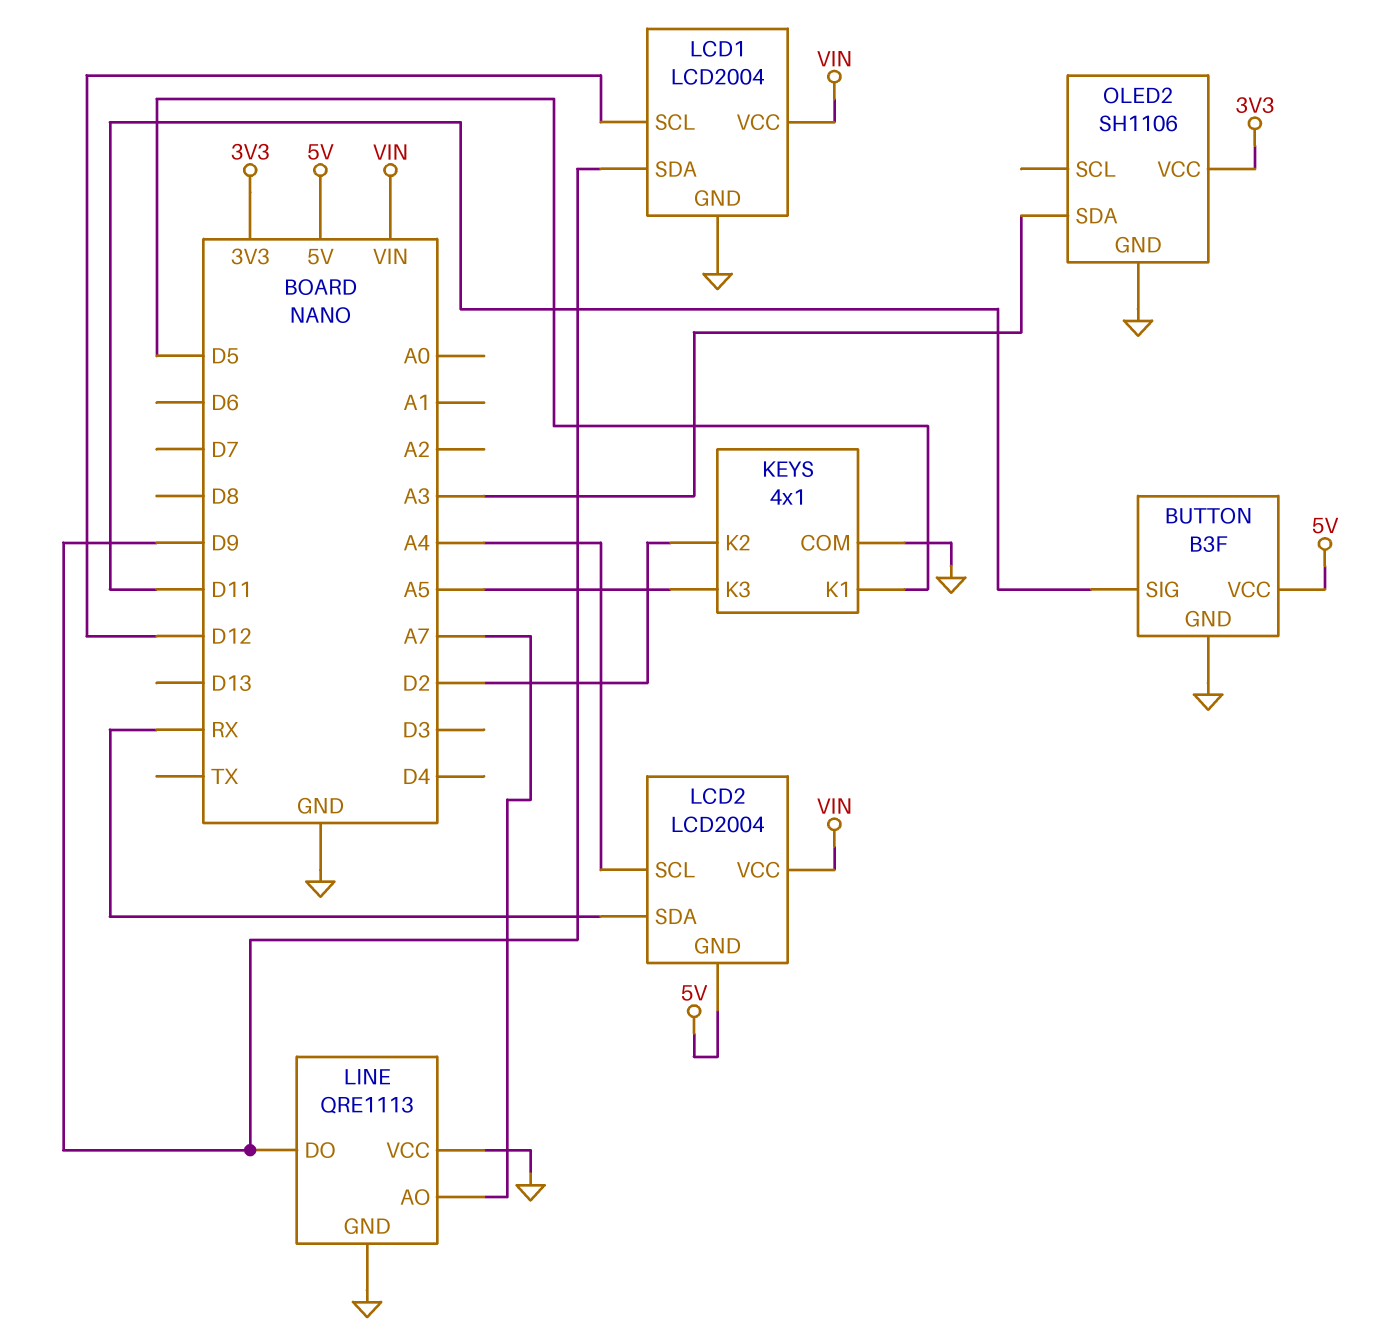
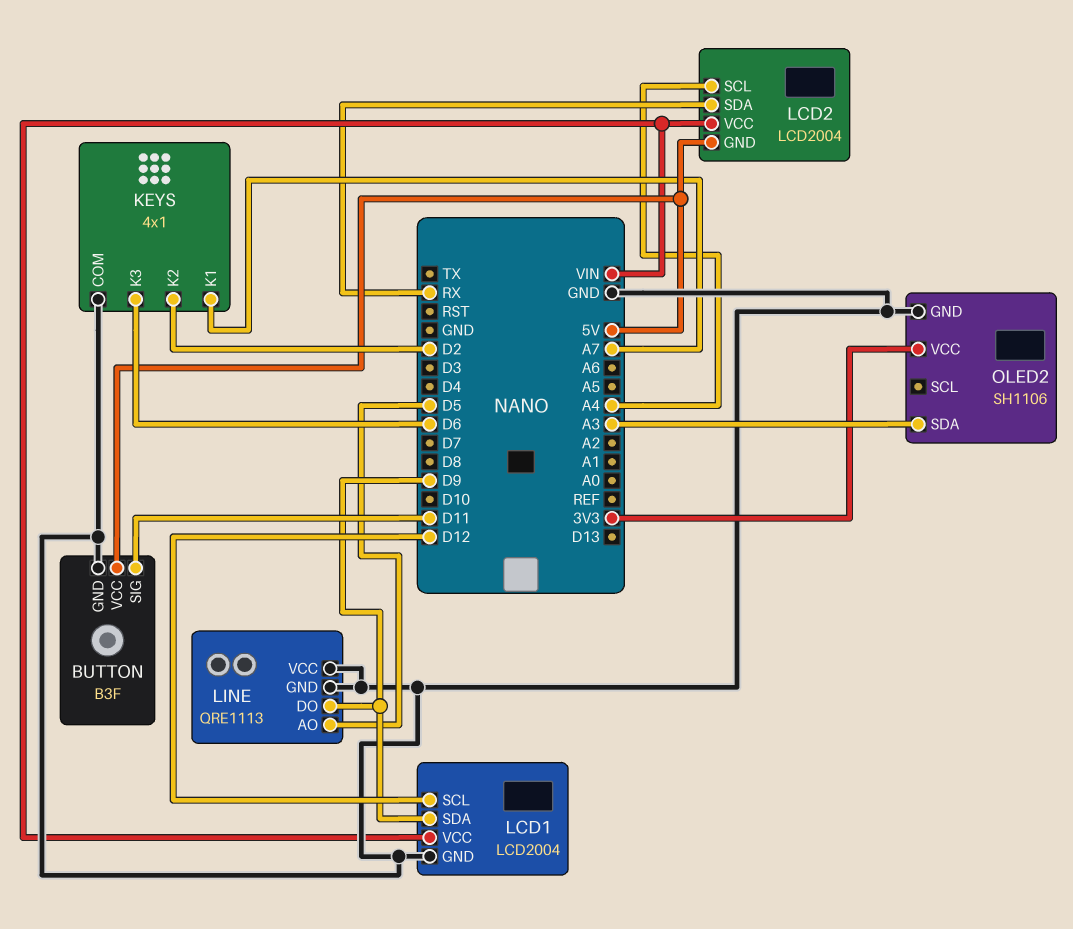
KEYS pin K1: D5 -> A7
KEYS pin K3: A5 -> D6
LINE pin AO: A7 -> D5

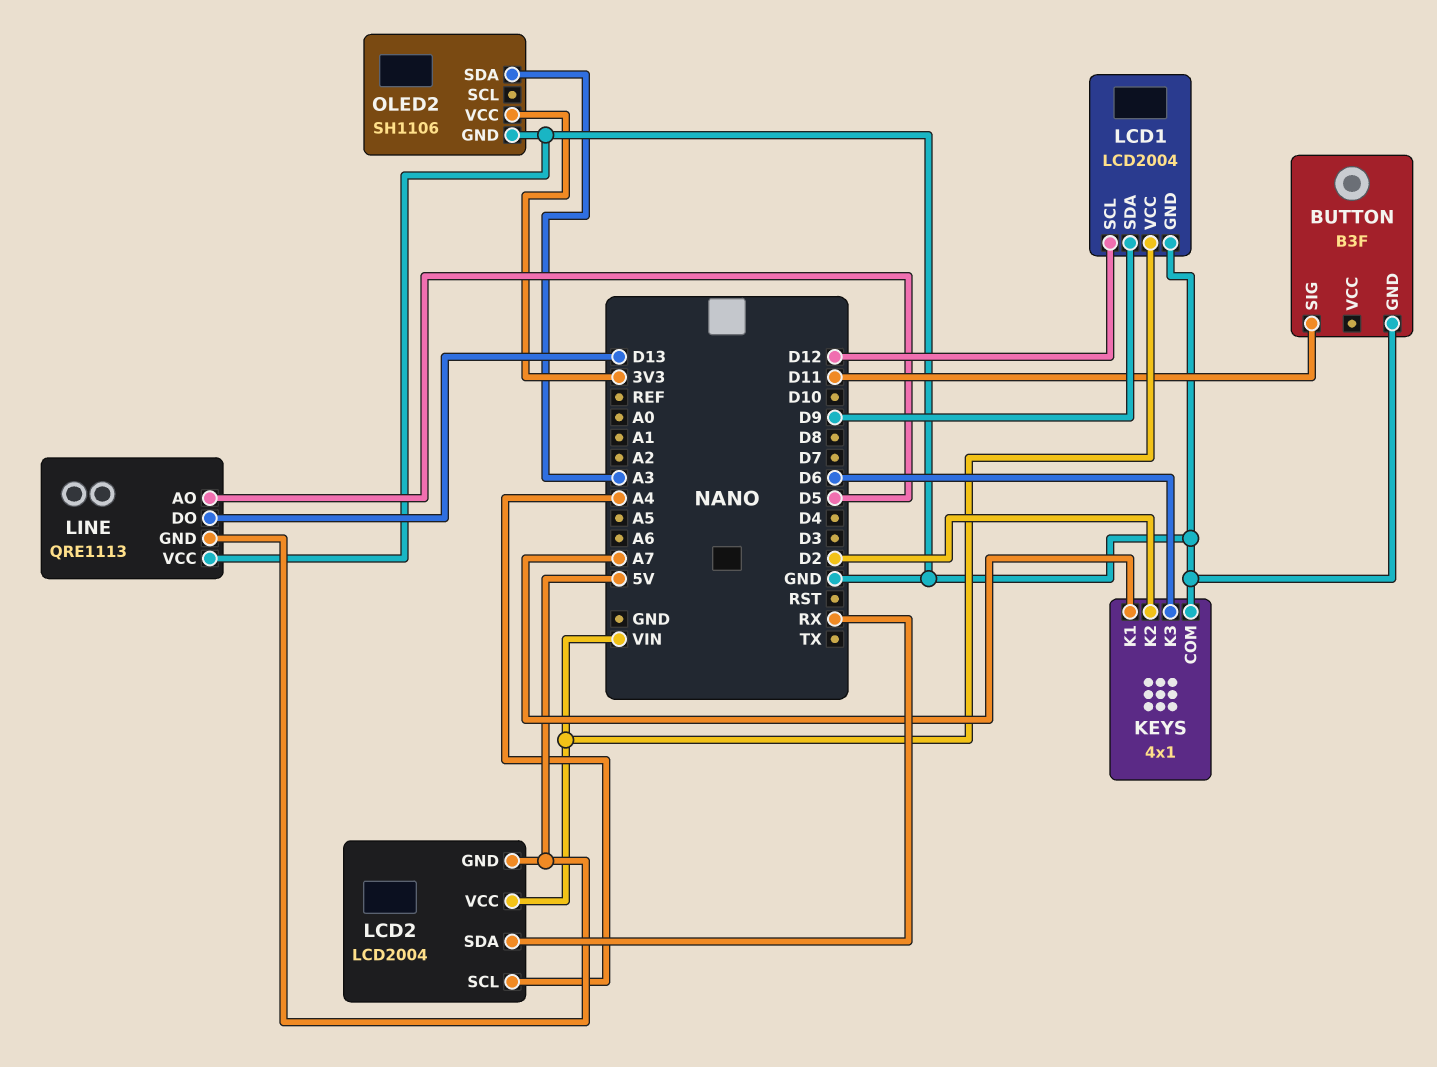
BUTTON pin VCC: 5V -> none
LINE pin DO: D9 -> D13
LINE pin GND: GND -> 5V

